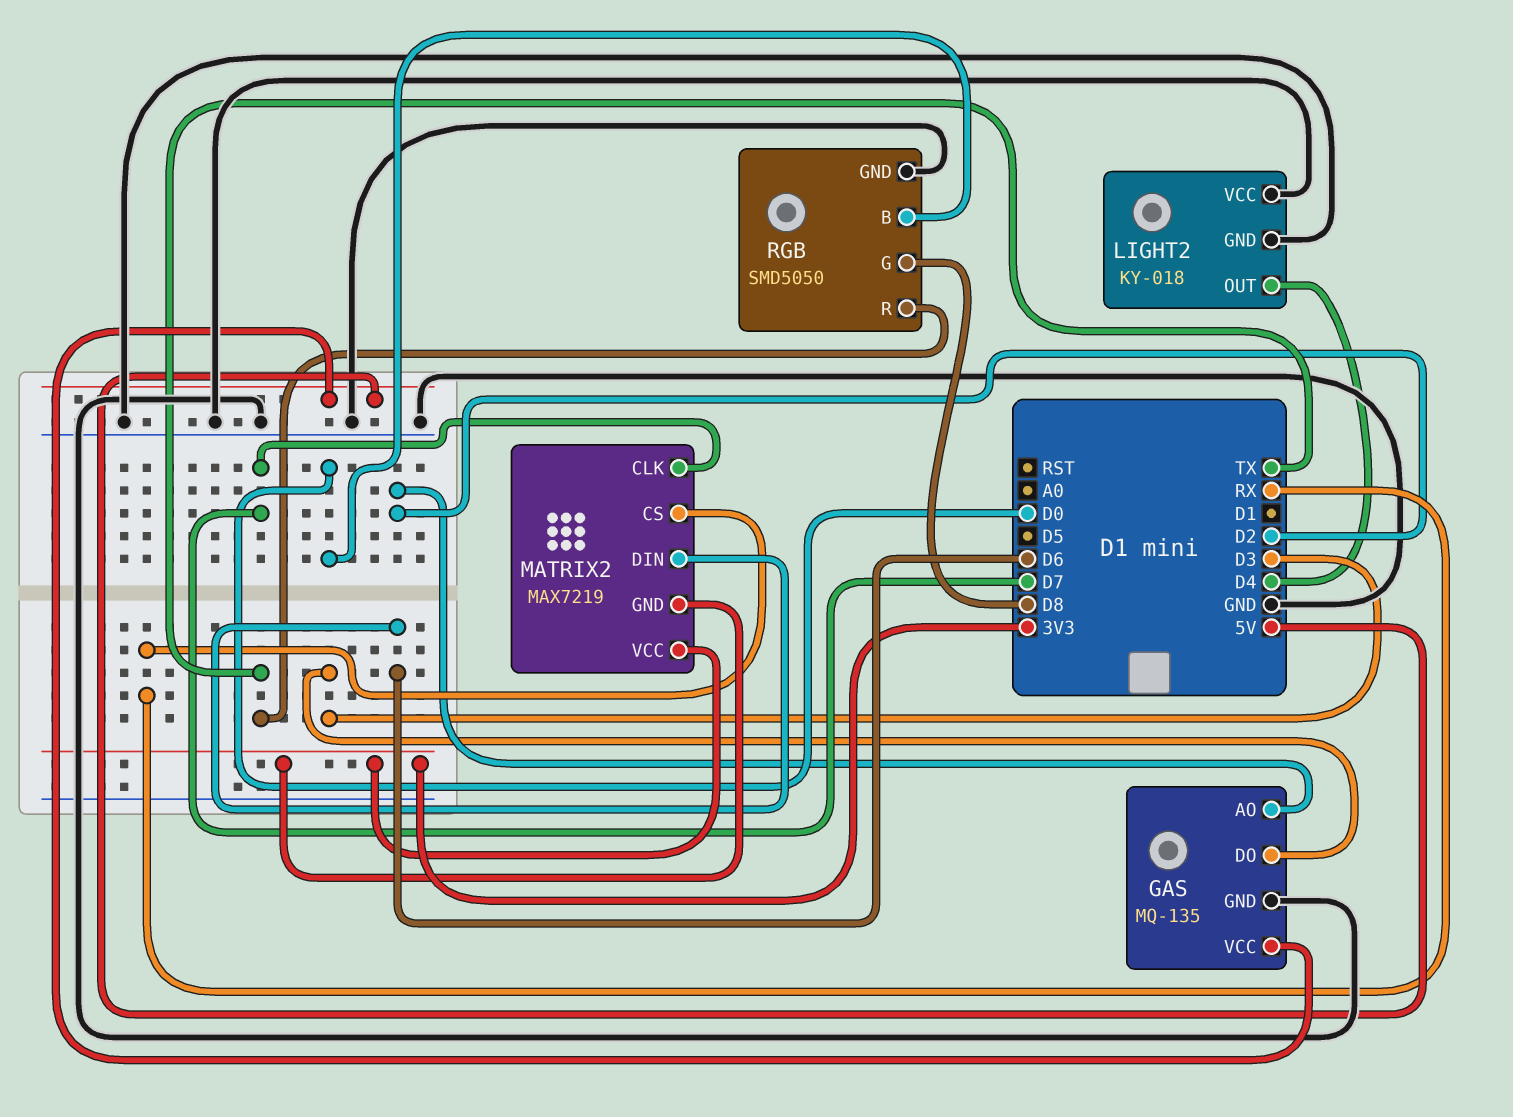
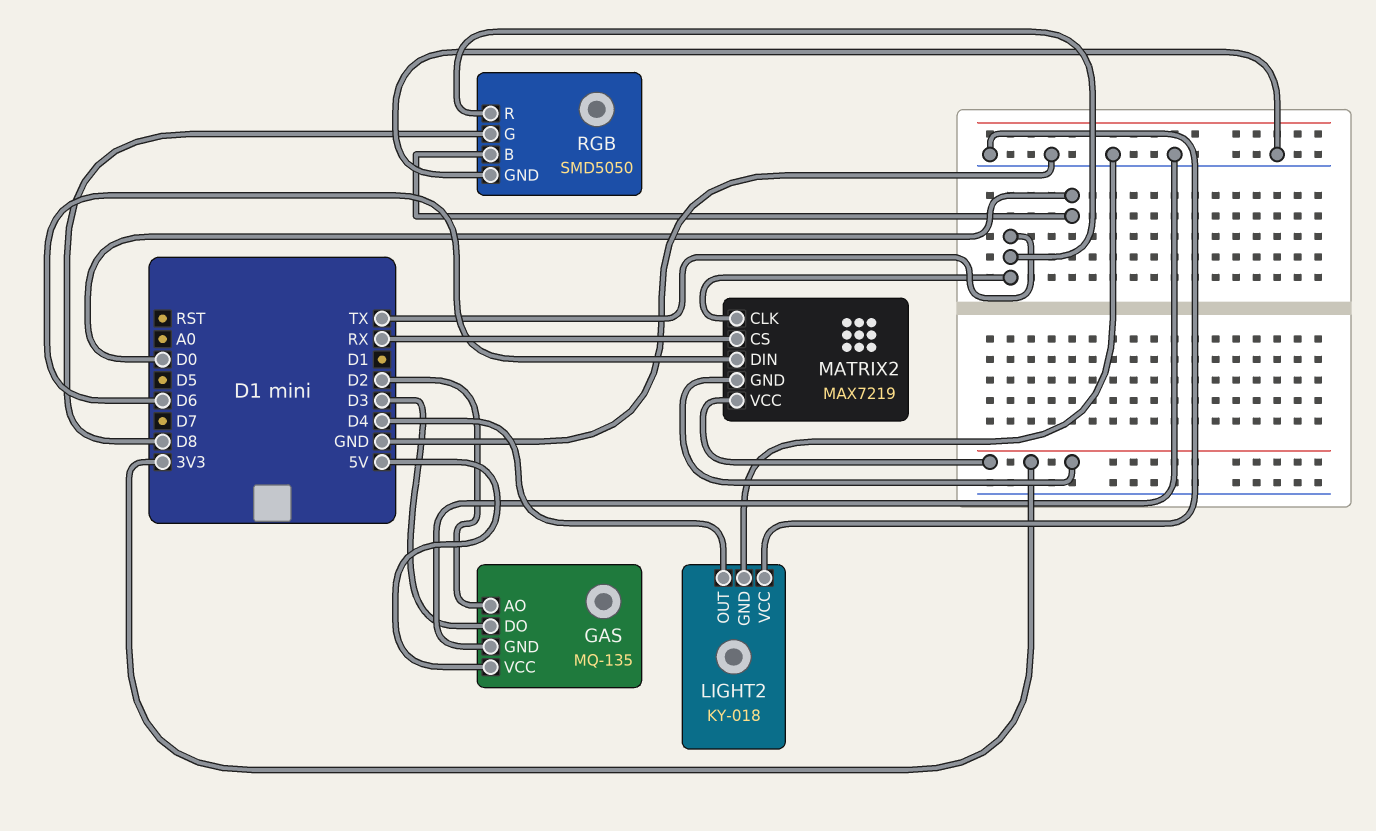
MATRIX2 pin CLK: D7 -> TX

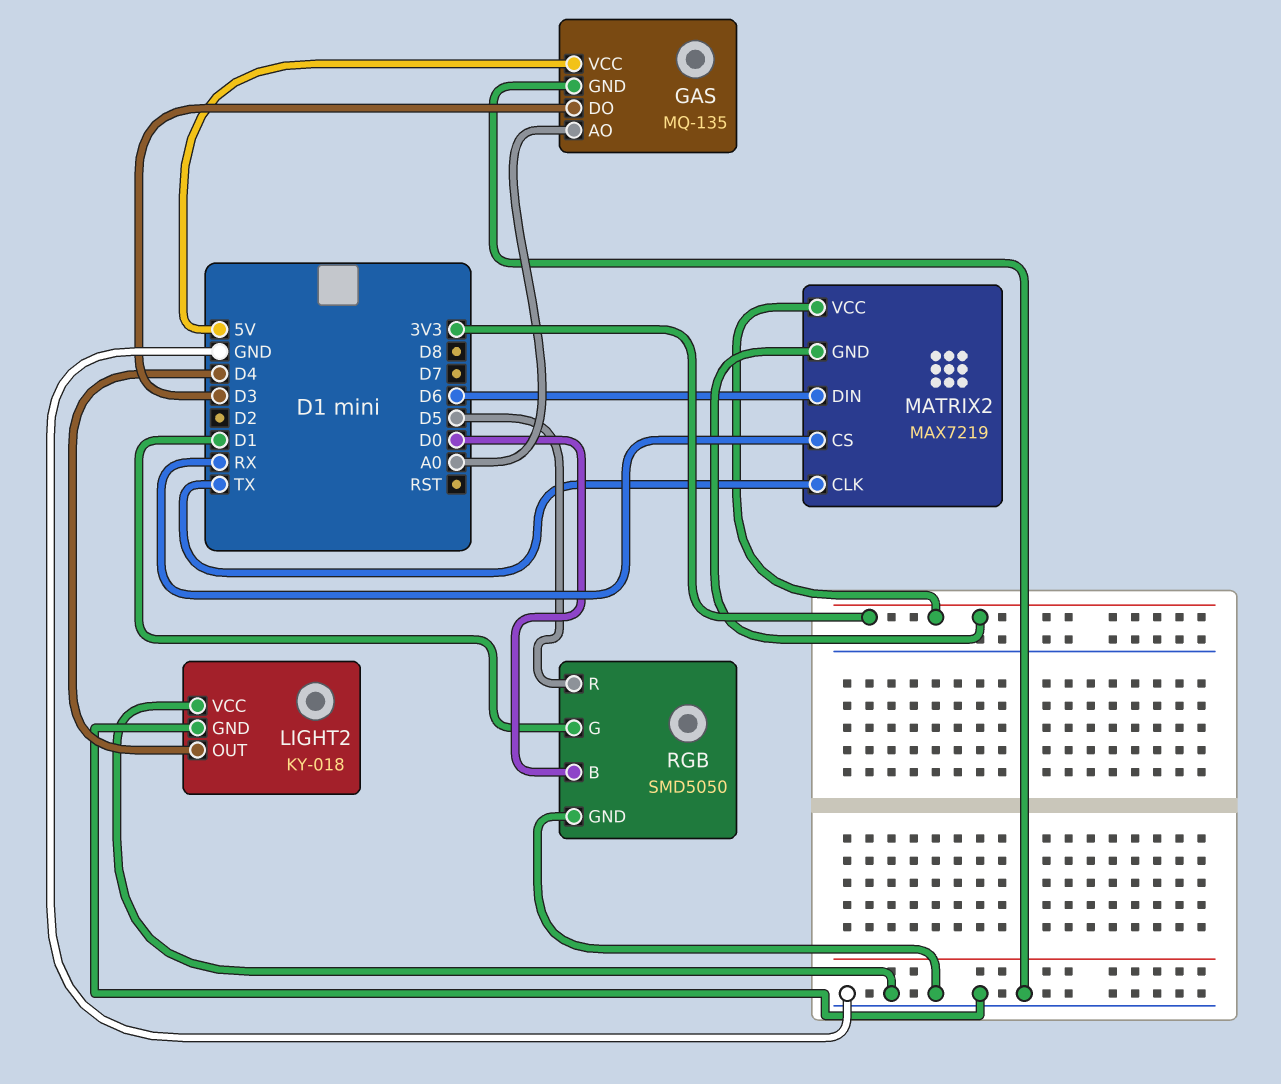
GAS pin AO: D2 -> A0
RGB pin G: D8 -> D1
RGB pin R: TX -> D5

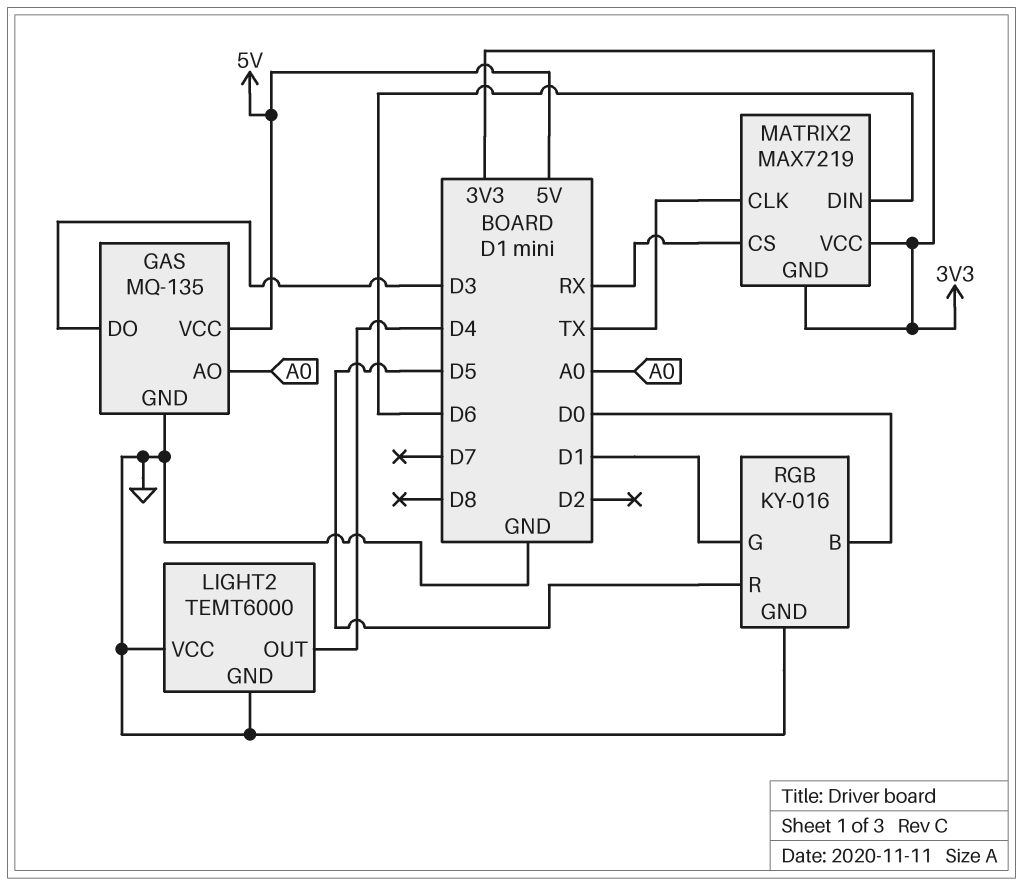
LIGHT2: KY-018 -> TEMT6000
RGB: SMD5050 -> KY-016

